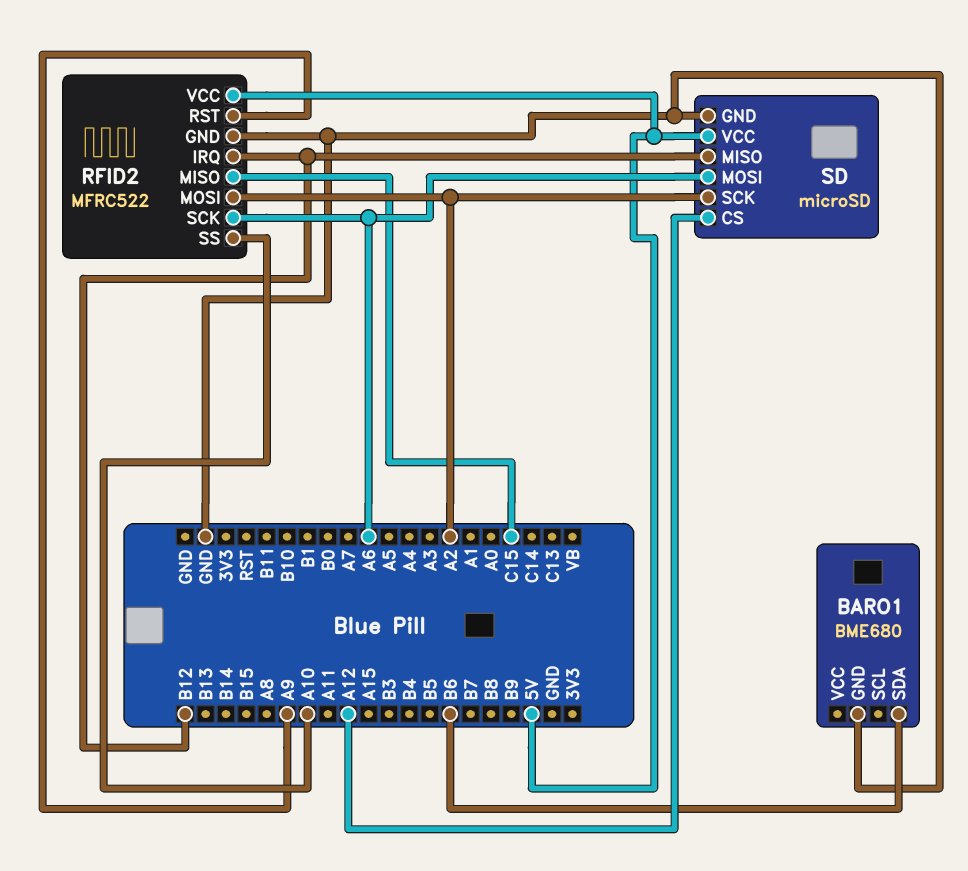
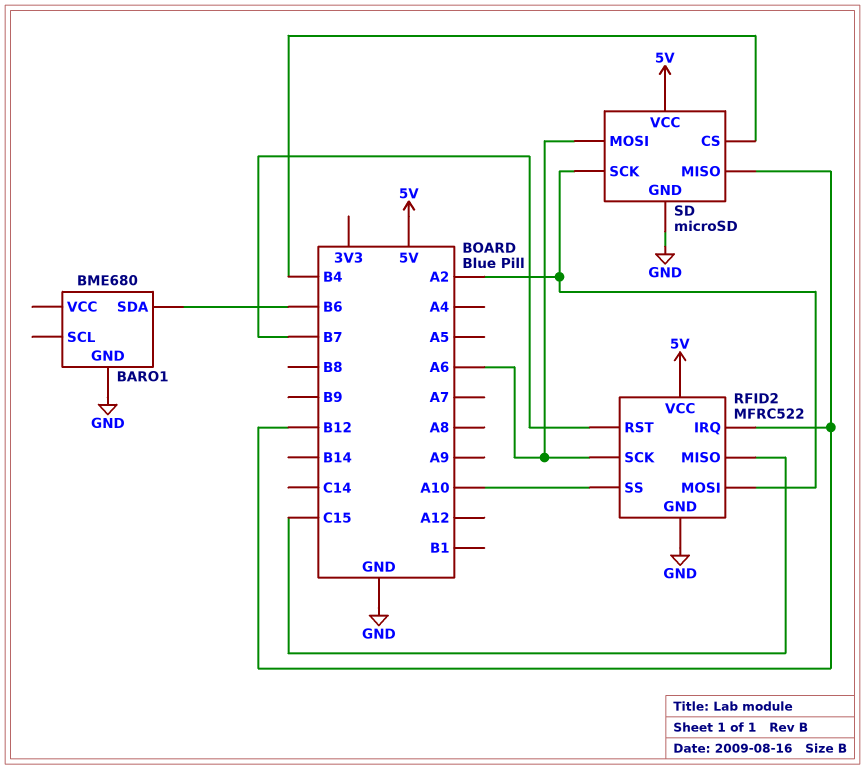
RFID2 pin RST: A9 -> B7
SD pin CS: A12 -> B4

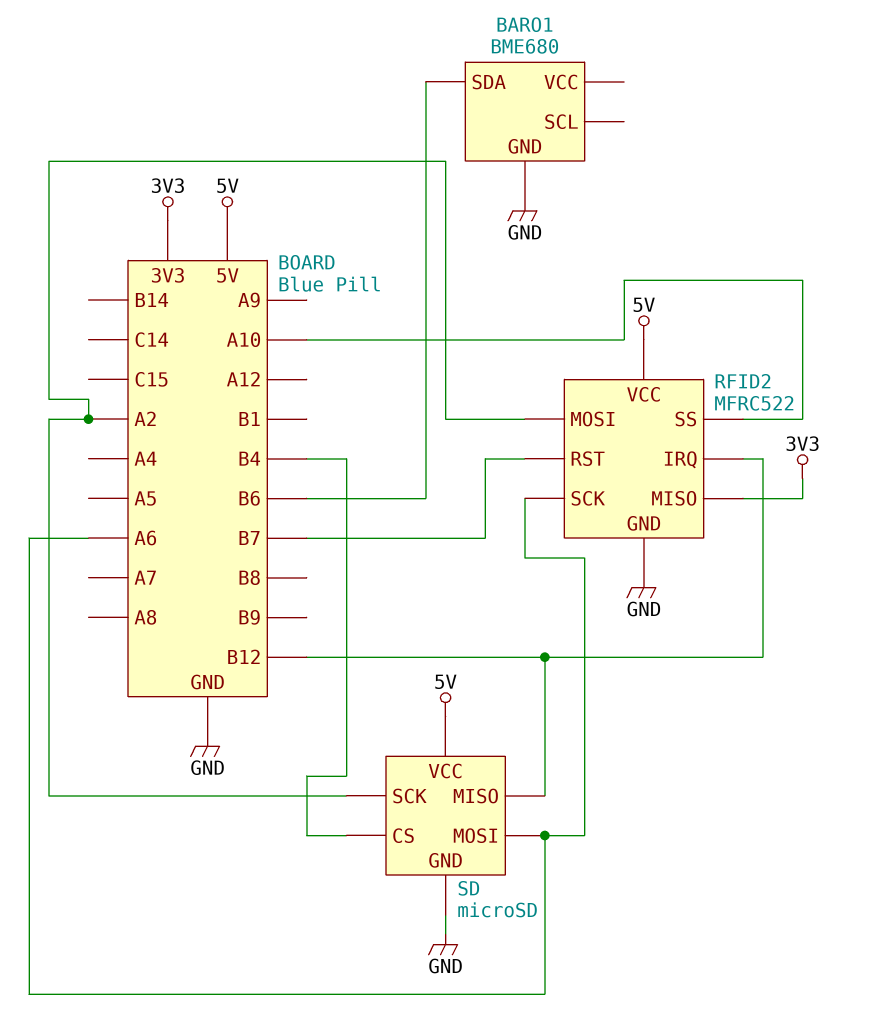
RFID2 pin MISO: C15 -> 3V3

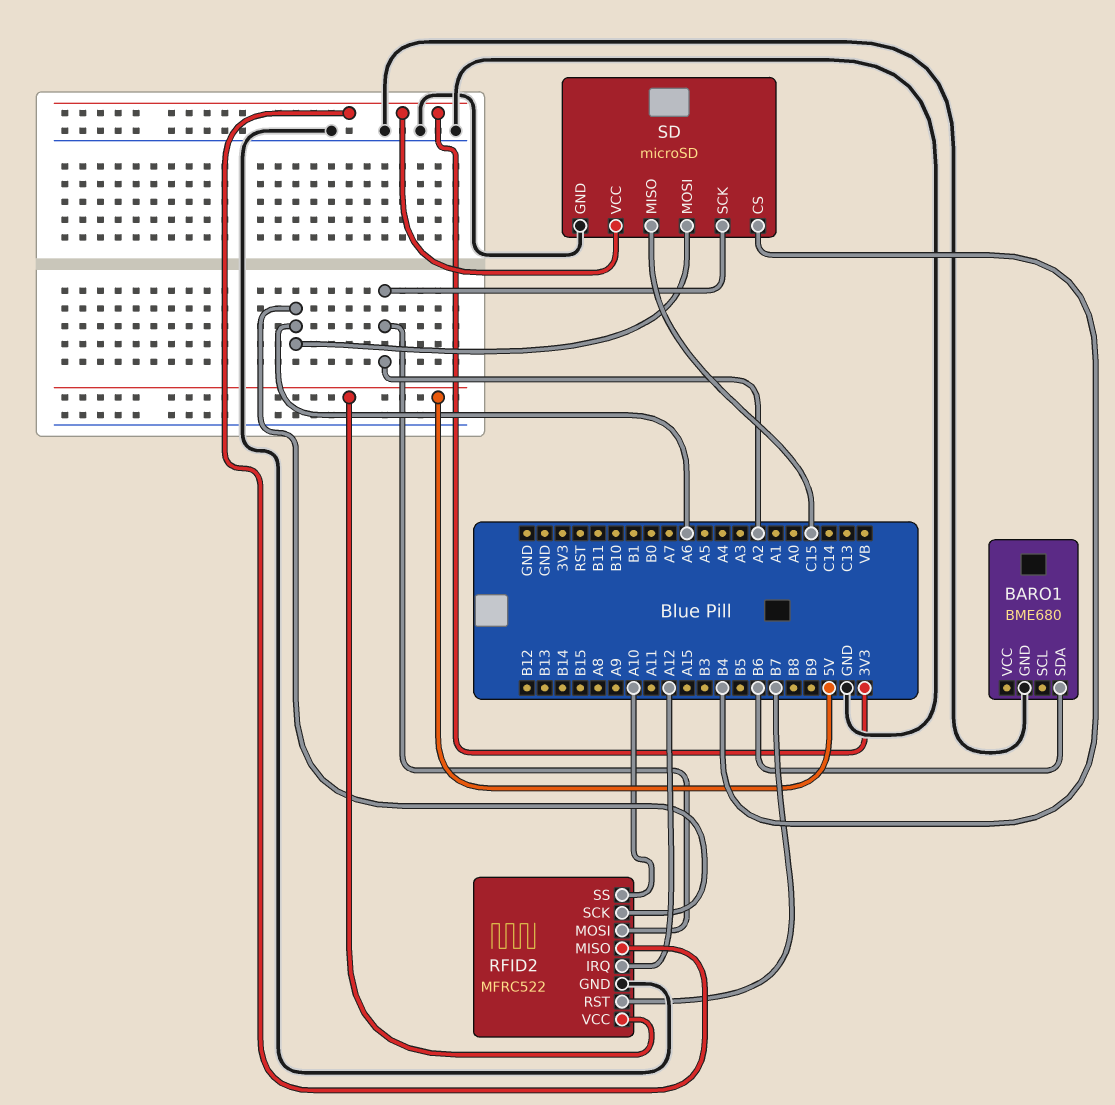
RFID2 pin IRQ: B12 -> A12
SD pin MISO: B12 -> C15
SD pin VCC: 5V -> 3V3

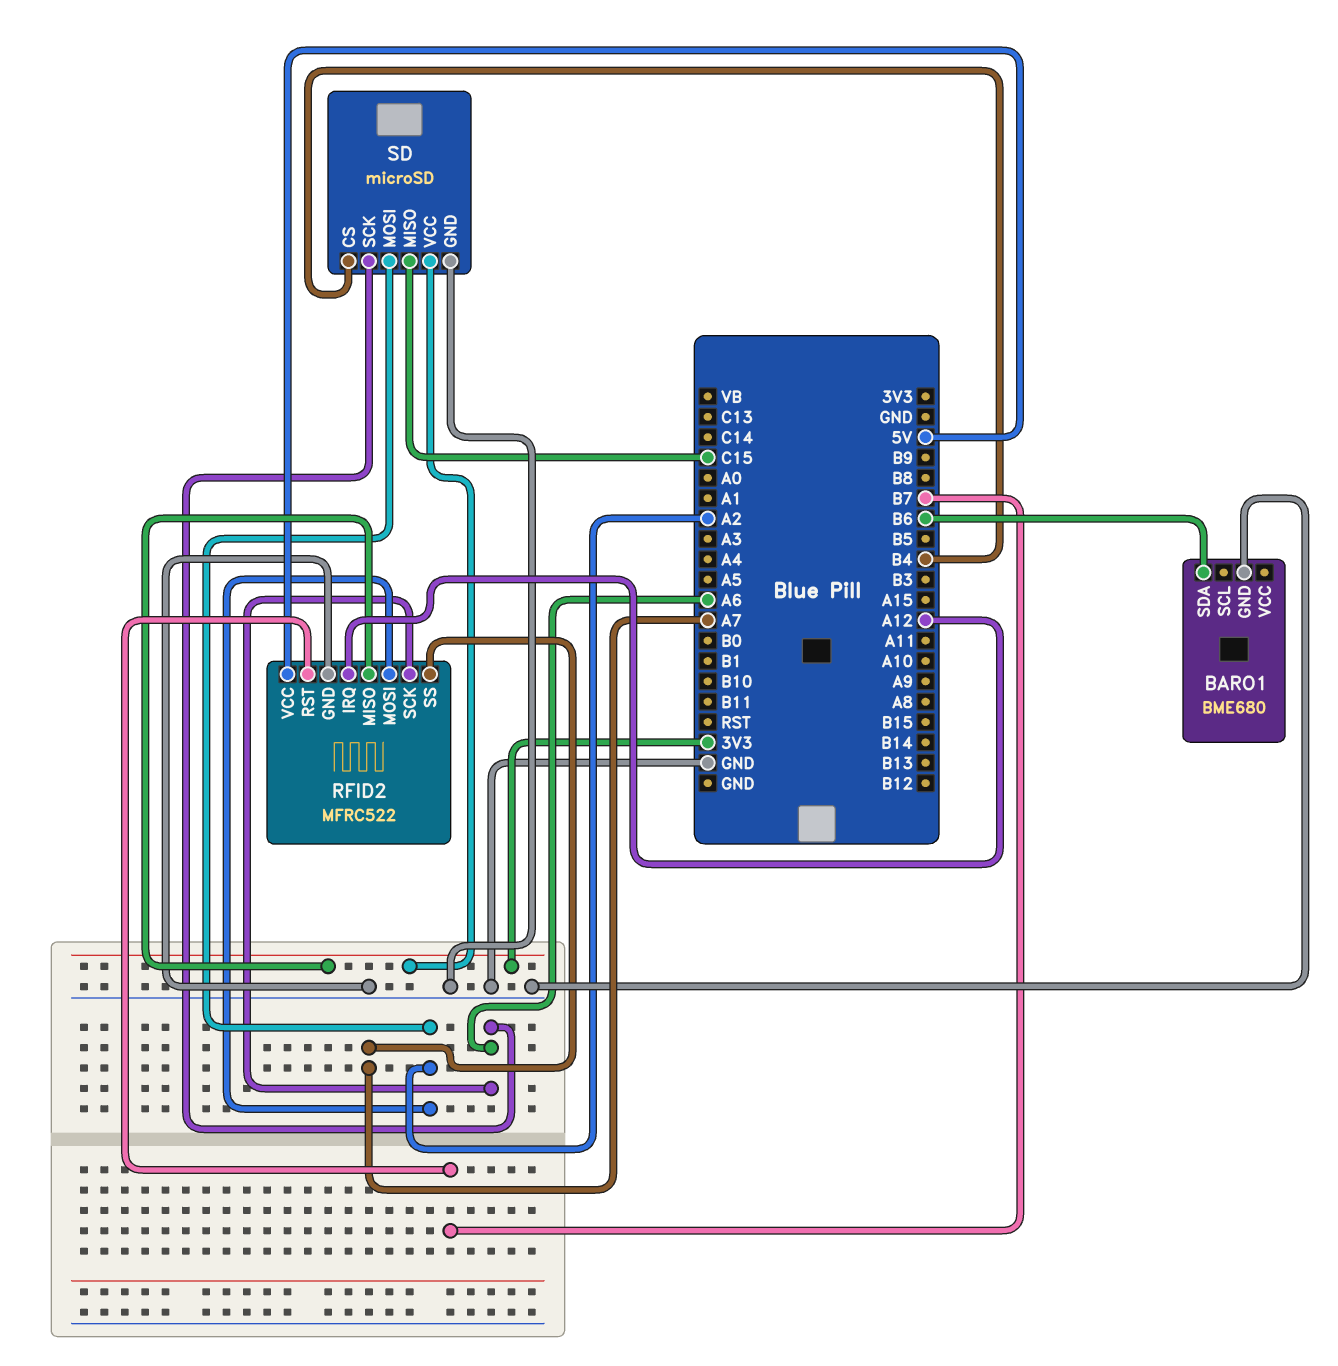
RFID2 pin SS: A10 -> A7
SD pin MOSI: A6 -> A2
SD pin SCK: A2 -> A6

